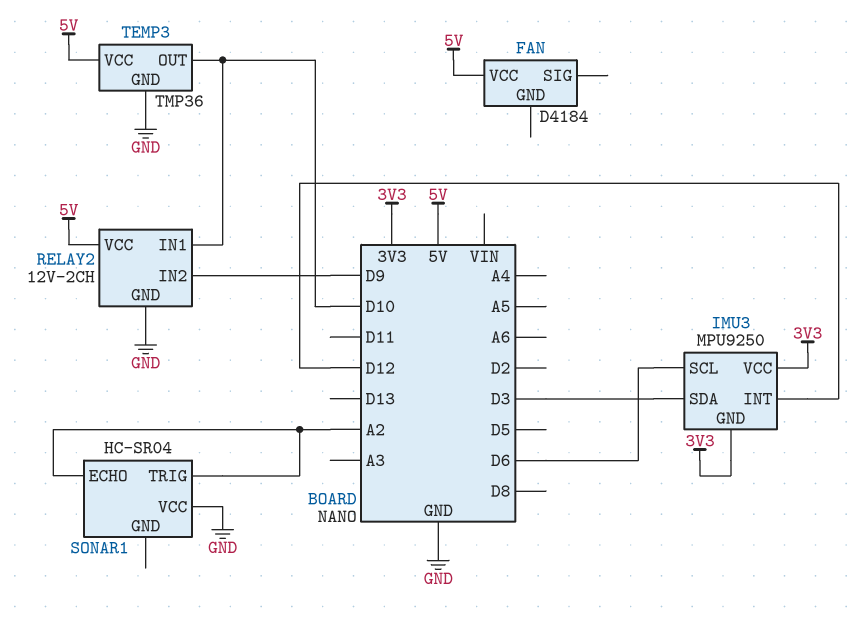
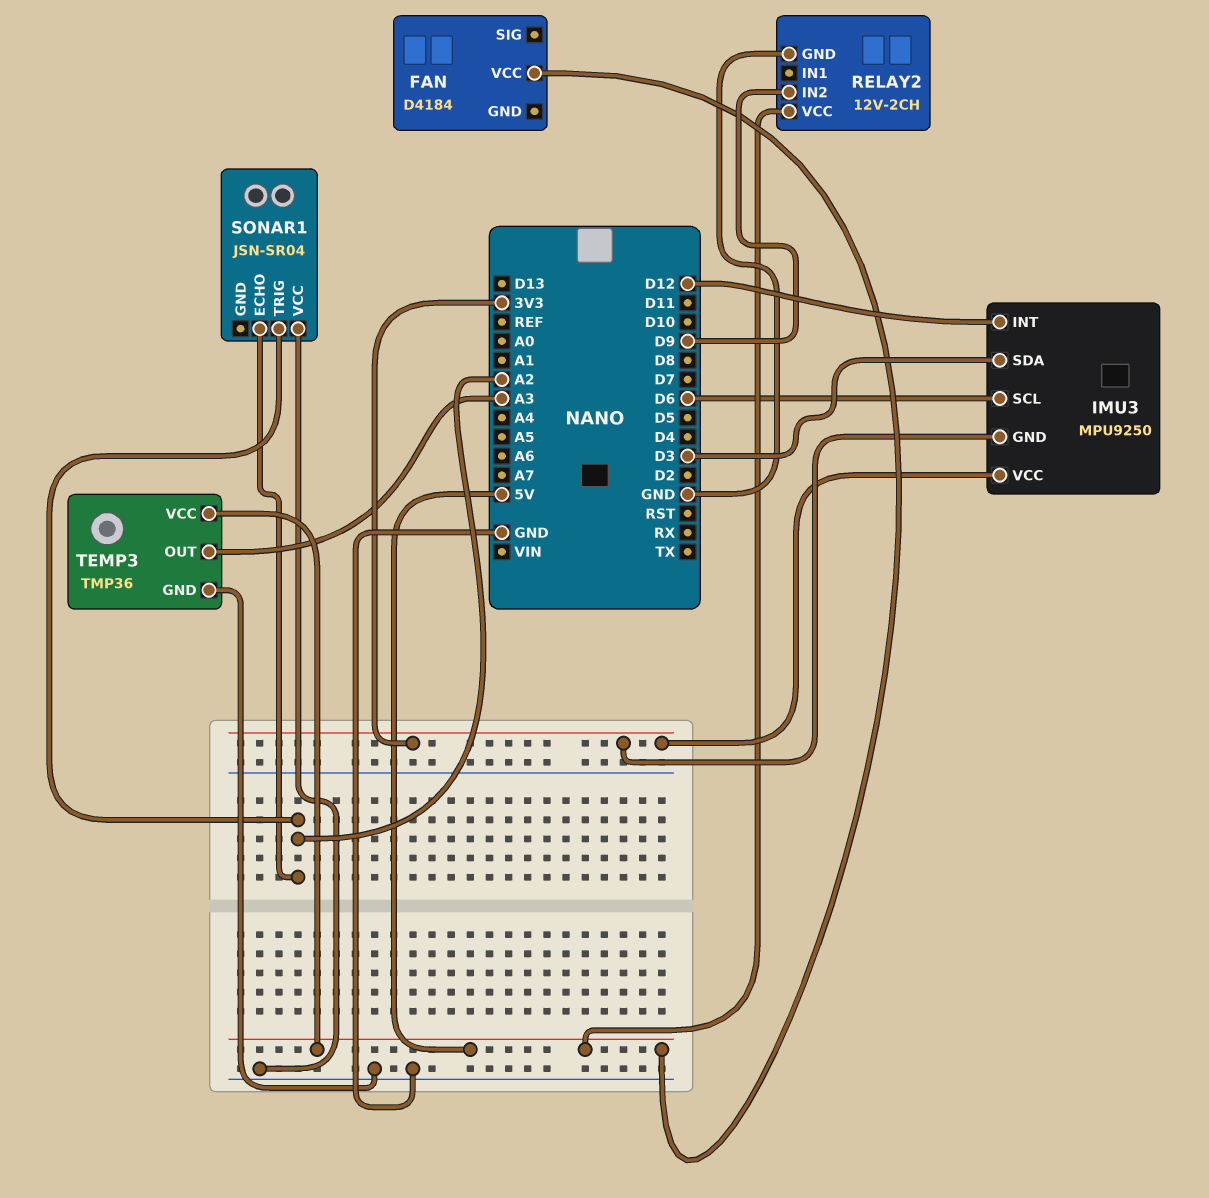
RELAY2 pin IN1: D10 -> none
SONAR1: HC-SR04 -> JSN-SR04
TEMP3 pin OUT: D10 -> A3

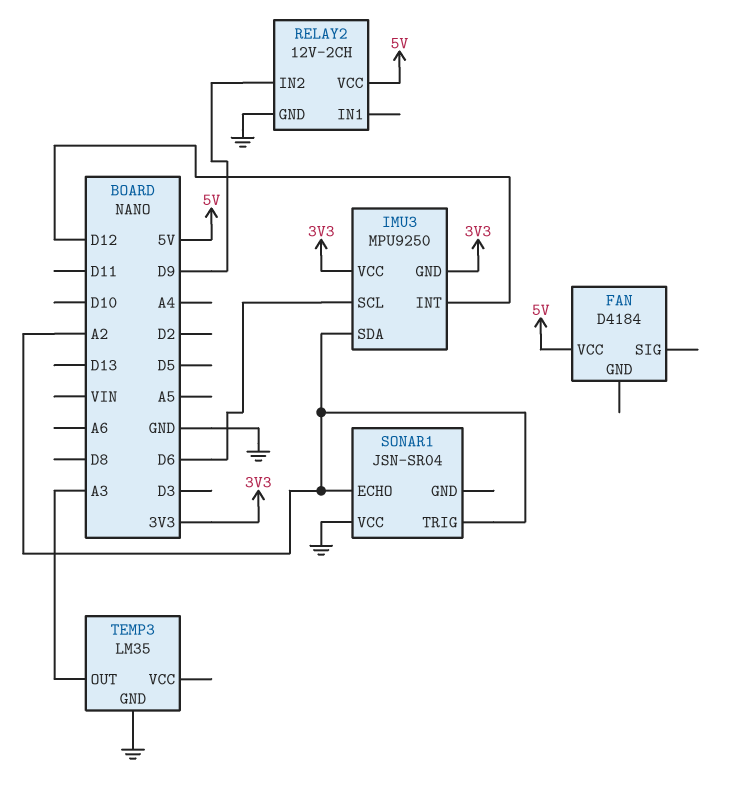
IMU3 pin SDA: D3 -> A2
TEMP3: TMP36 -> LM35
TEMP3 pin VCC: 5V -> none

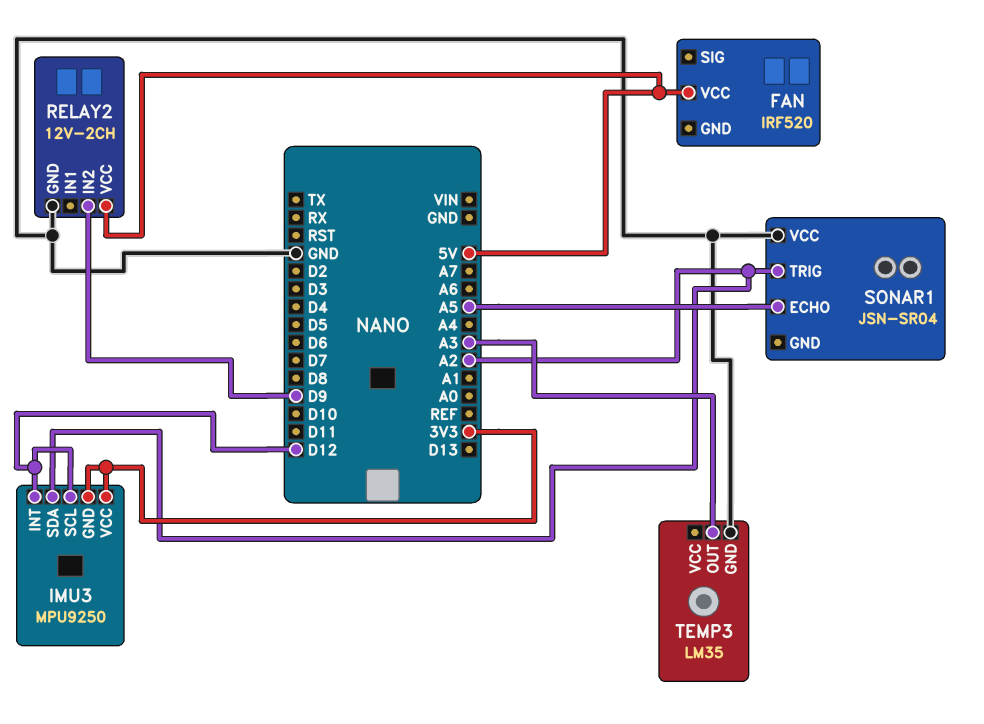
FAN: D4184 -> IRF520
IMU3 pin SCL: D6 -> D12
SONAR1 pin ECHO: A2 -> A5

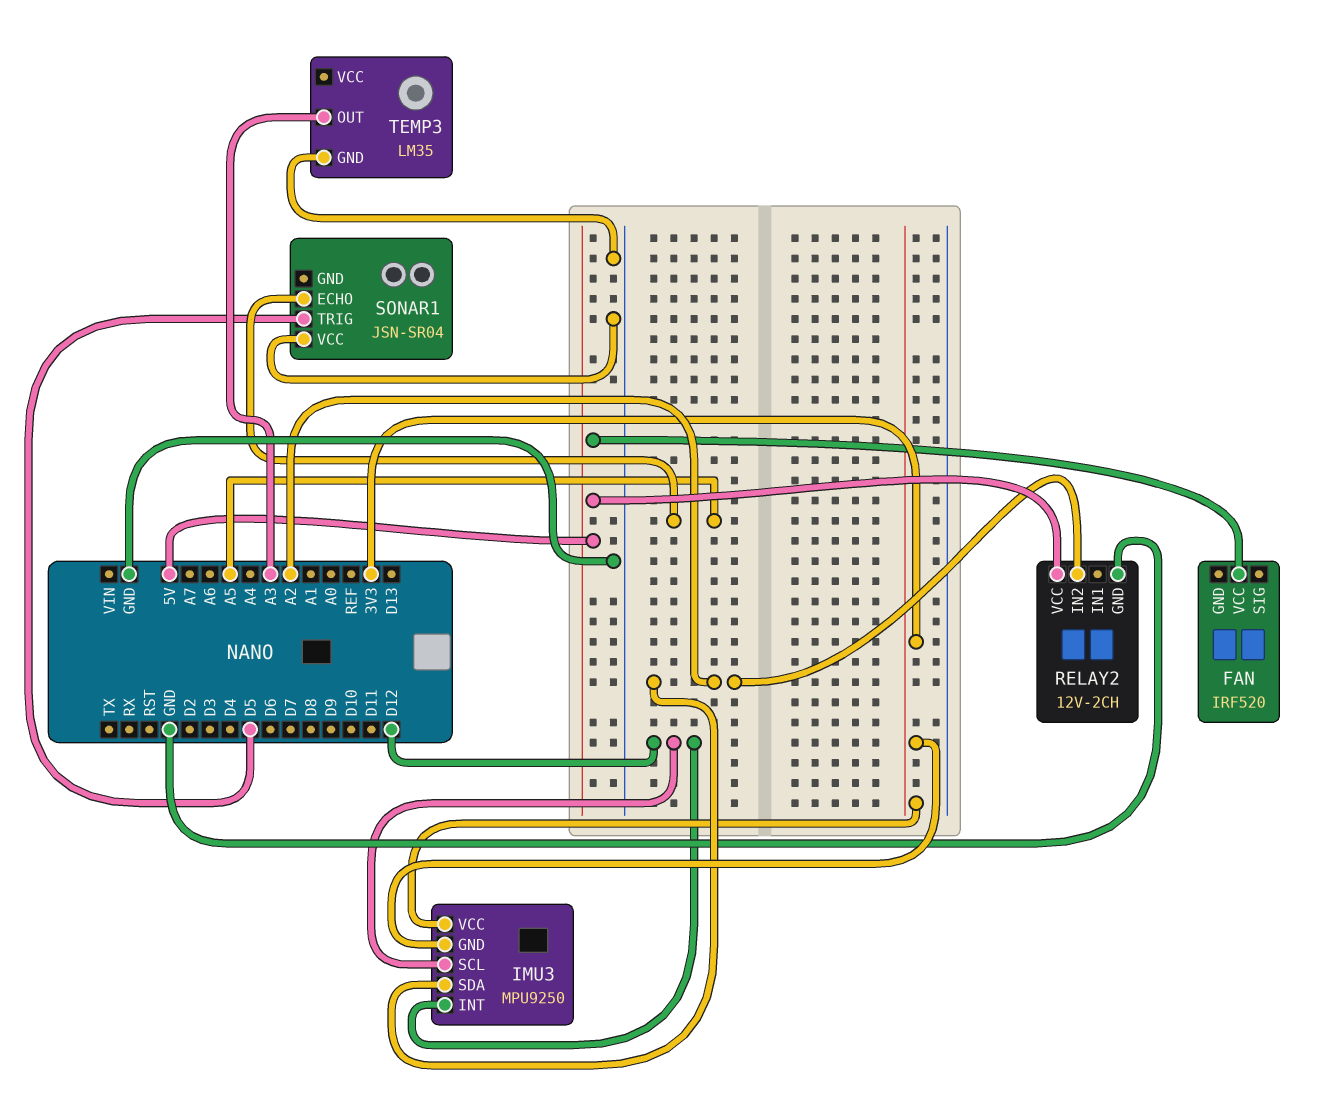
RELAY2 pin IN2: D9 -> A2
SONAR1 pin TRIG: A2 -> D5

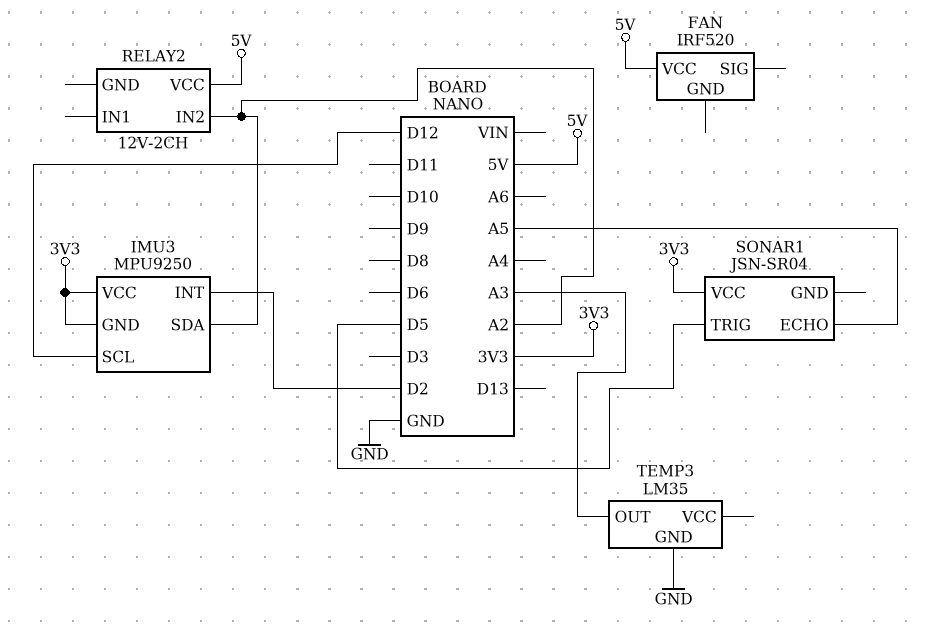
IMU3 pin INT: D12 -> D2
RELAY2 pin GND: GND -> none
SONAR1 pin VCC: GND -> 3V3

